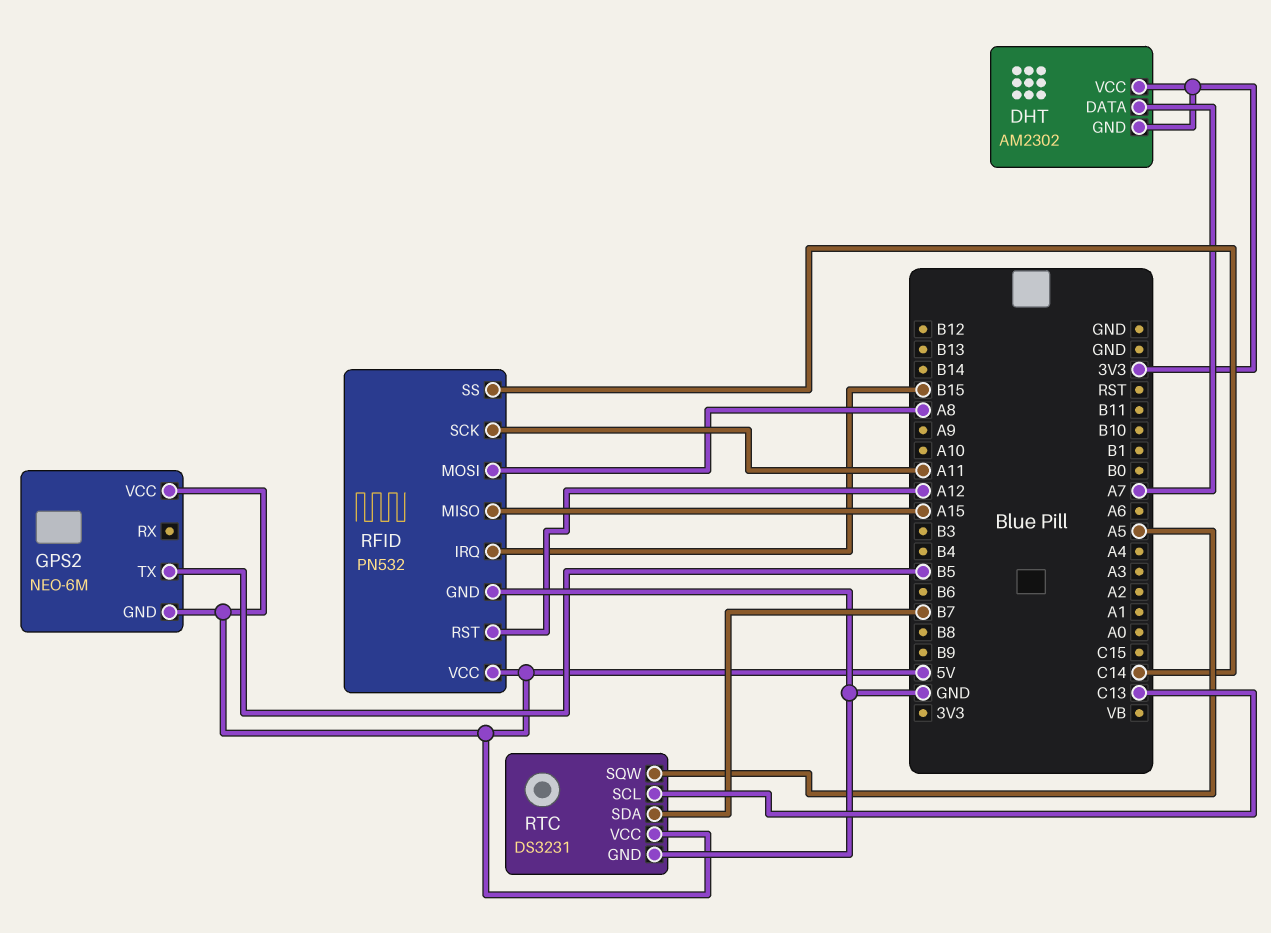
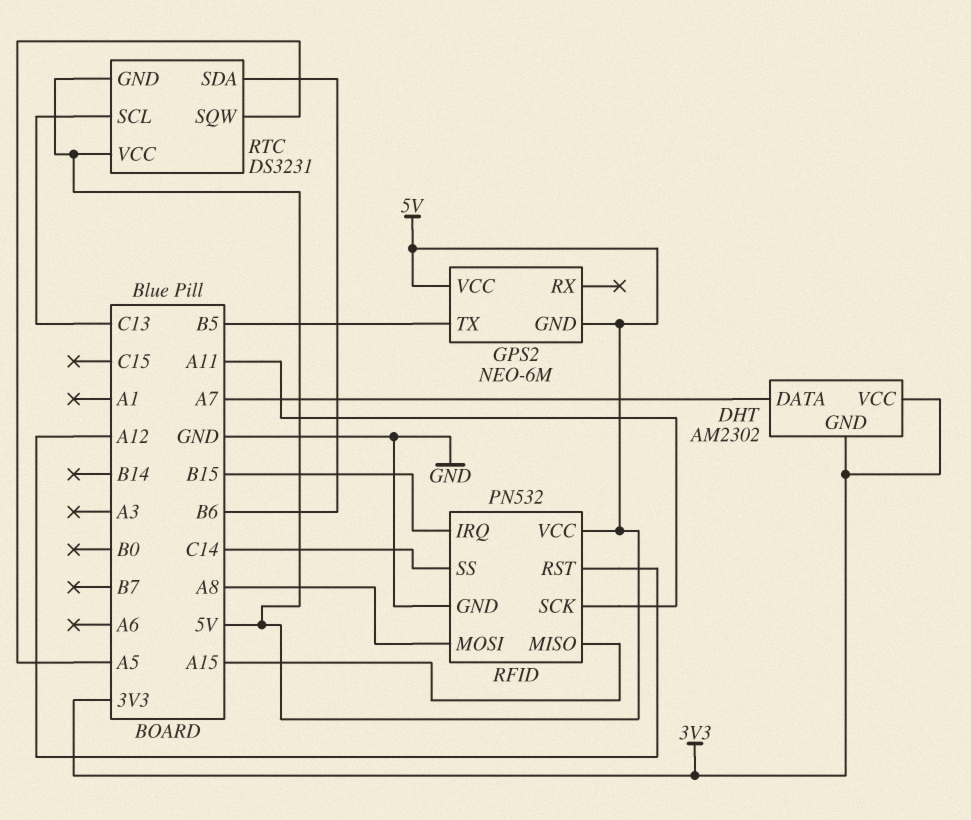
RTC pin GND: GND -> 5V
RTC pin SDA: B7 -> B6

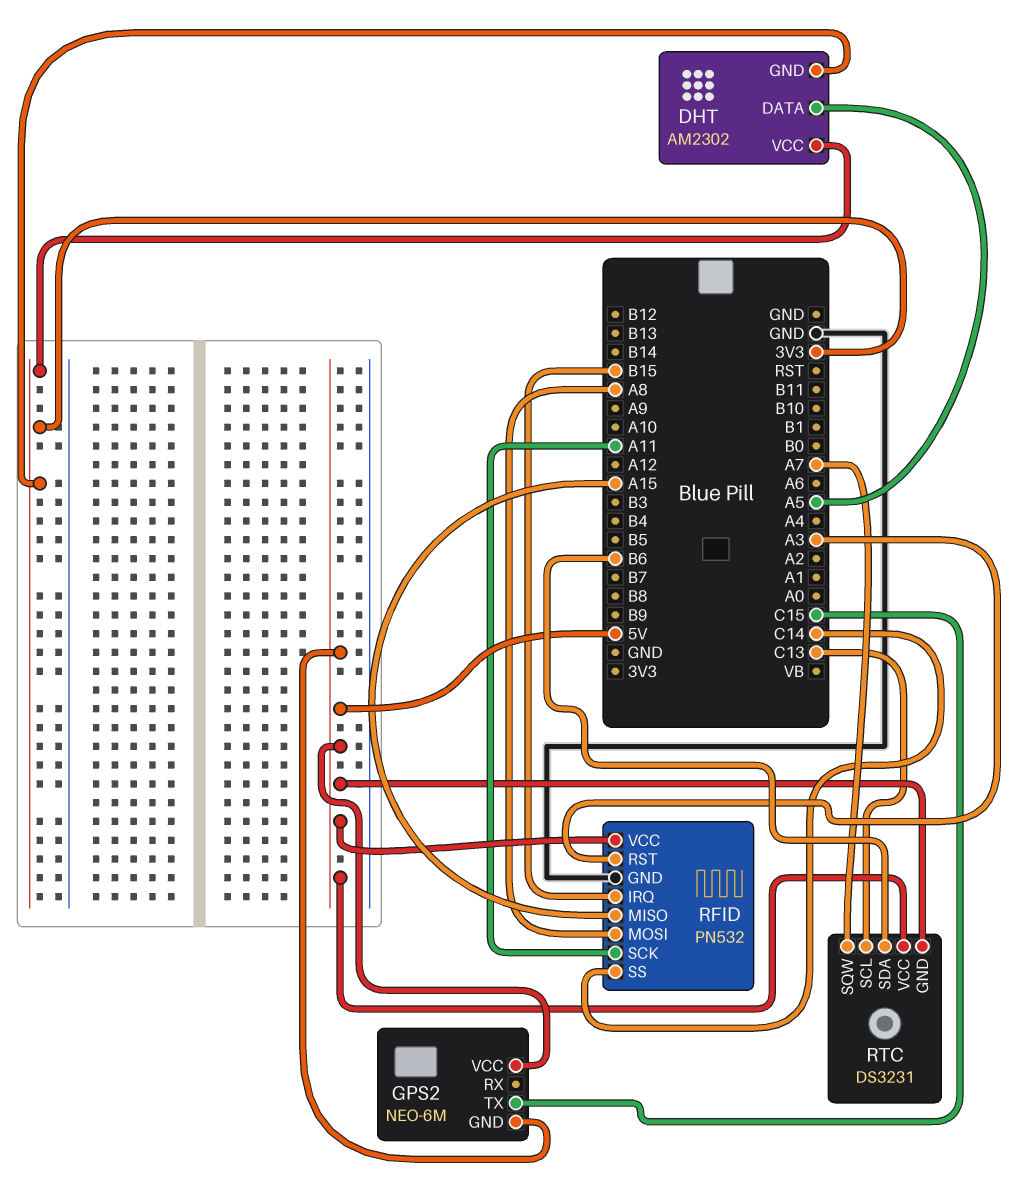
DHT pin DATA: A7 -> A5
GPS2 pin TX: B5 -> C15
RFID pin RST: A12 -> A3
RTC pin SQW: A5 -> A7

